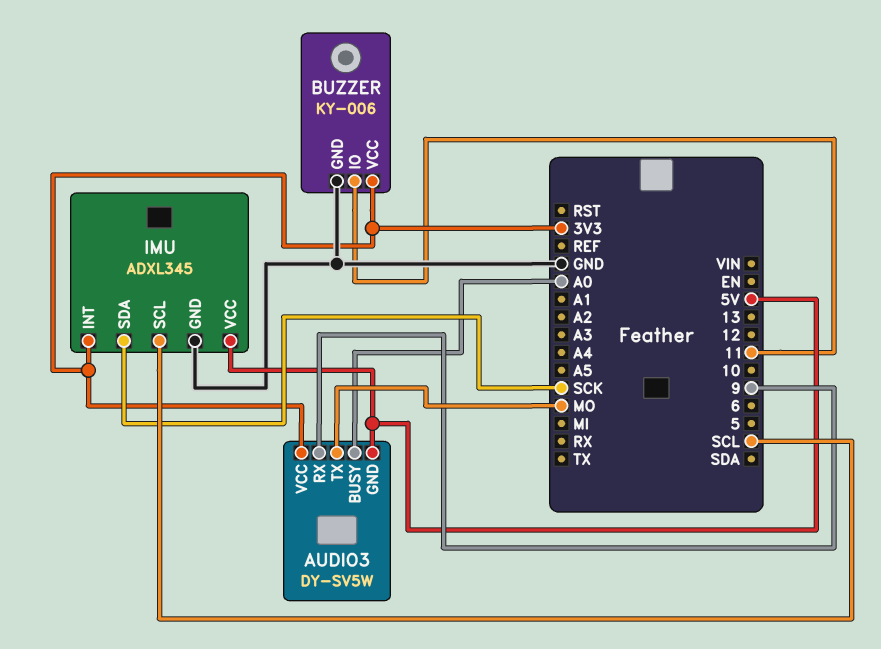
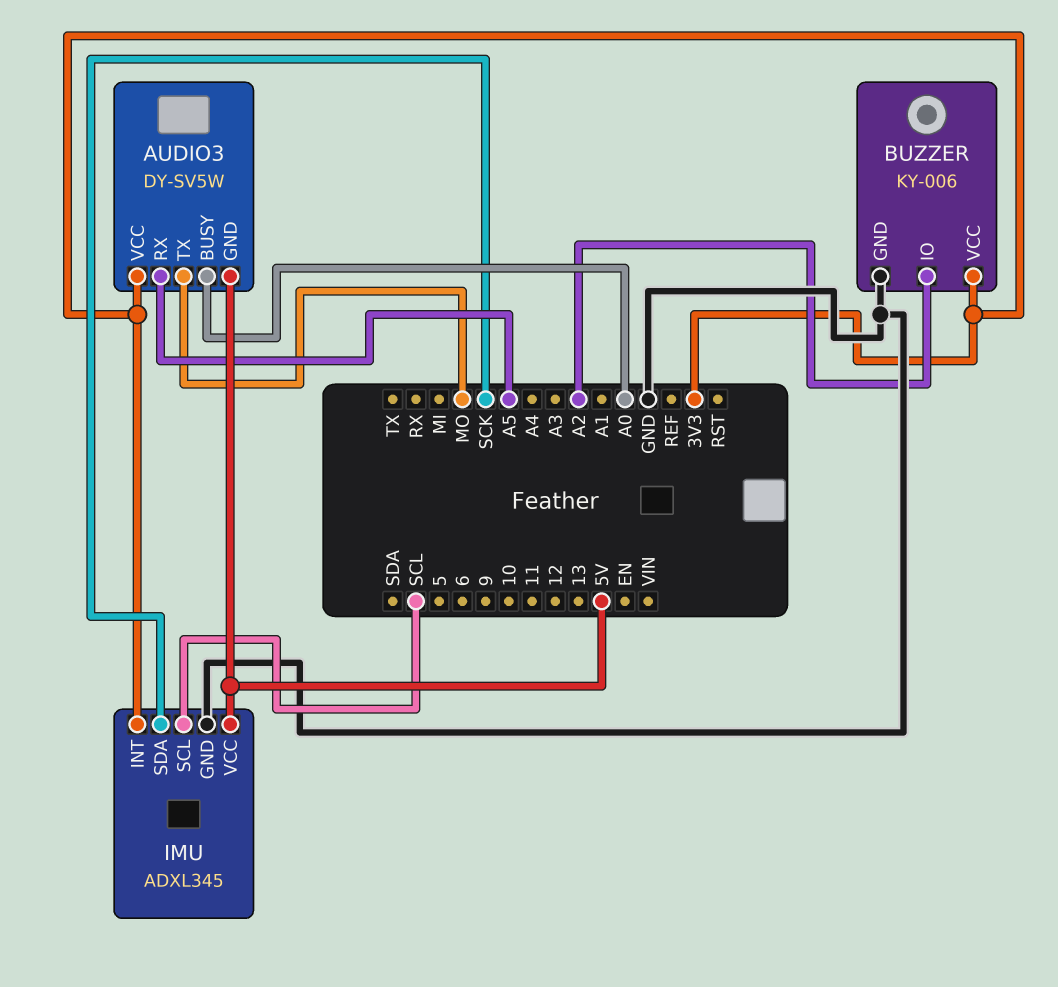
AUDIO3 pin RX: 9 -> A5
BUZZER pin IO: 11 -> A2

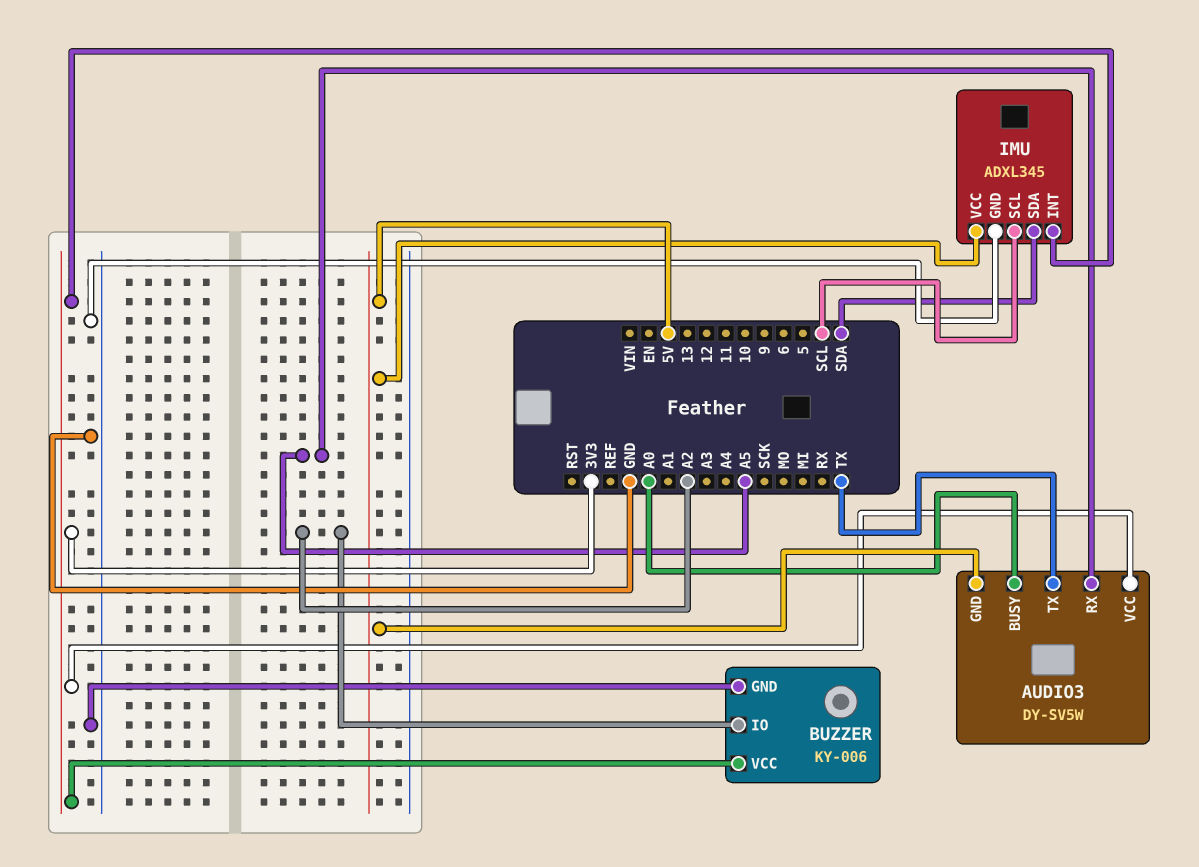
AUDIO3 pin TX: MO -> TX
IMU pin SDA: SCK -> SDA

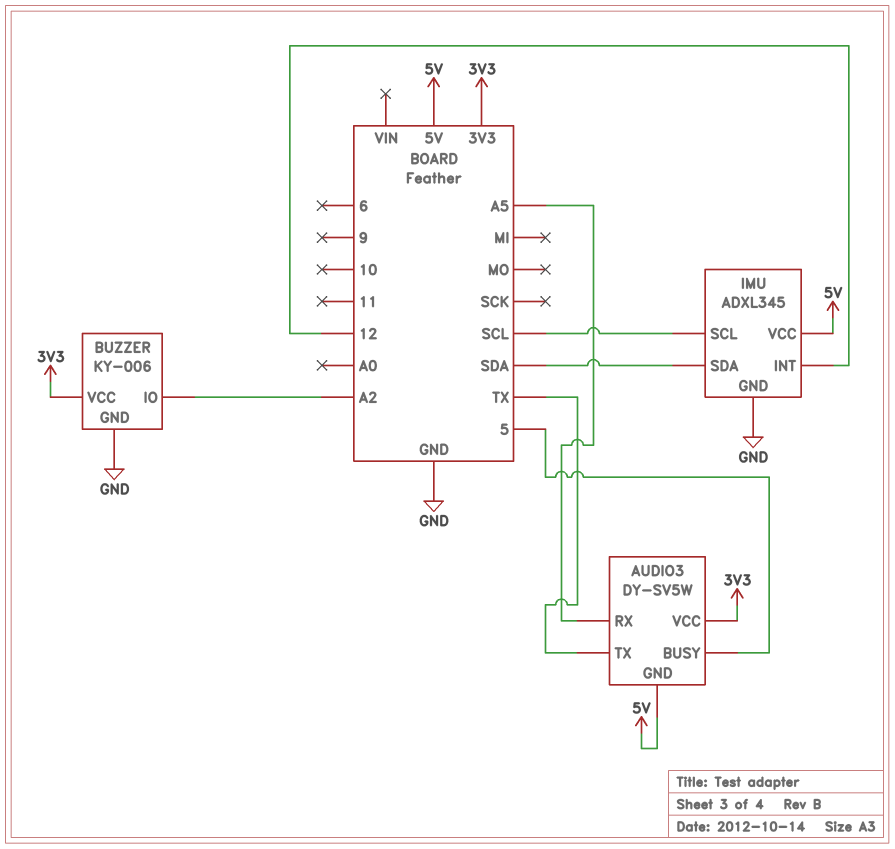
AUDIO3 pin BUSY: A0 -> 5
IMU pin INT: 3V3 -> 12

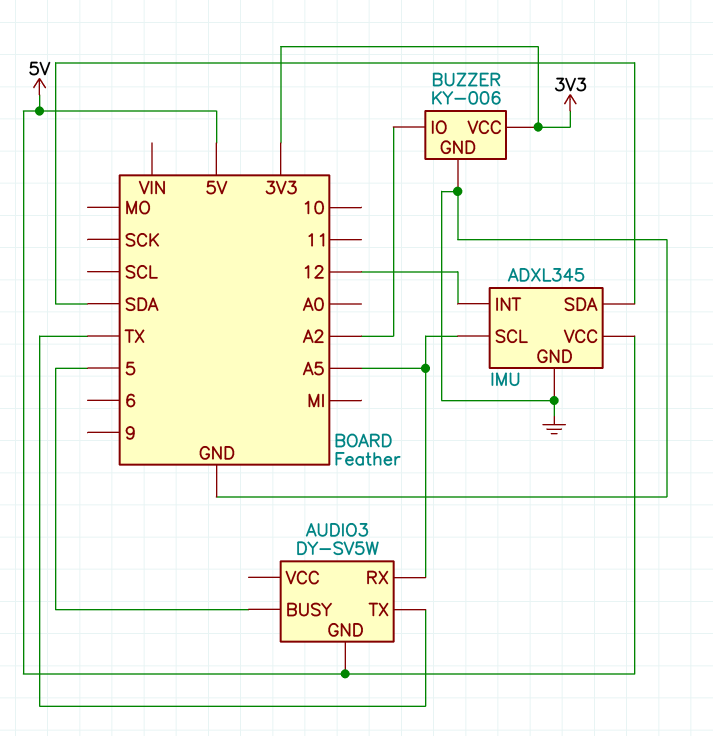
AUDIO3 pin VCC: 3V3 -> none
IMU pin SCL: SCL -> A5

